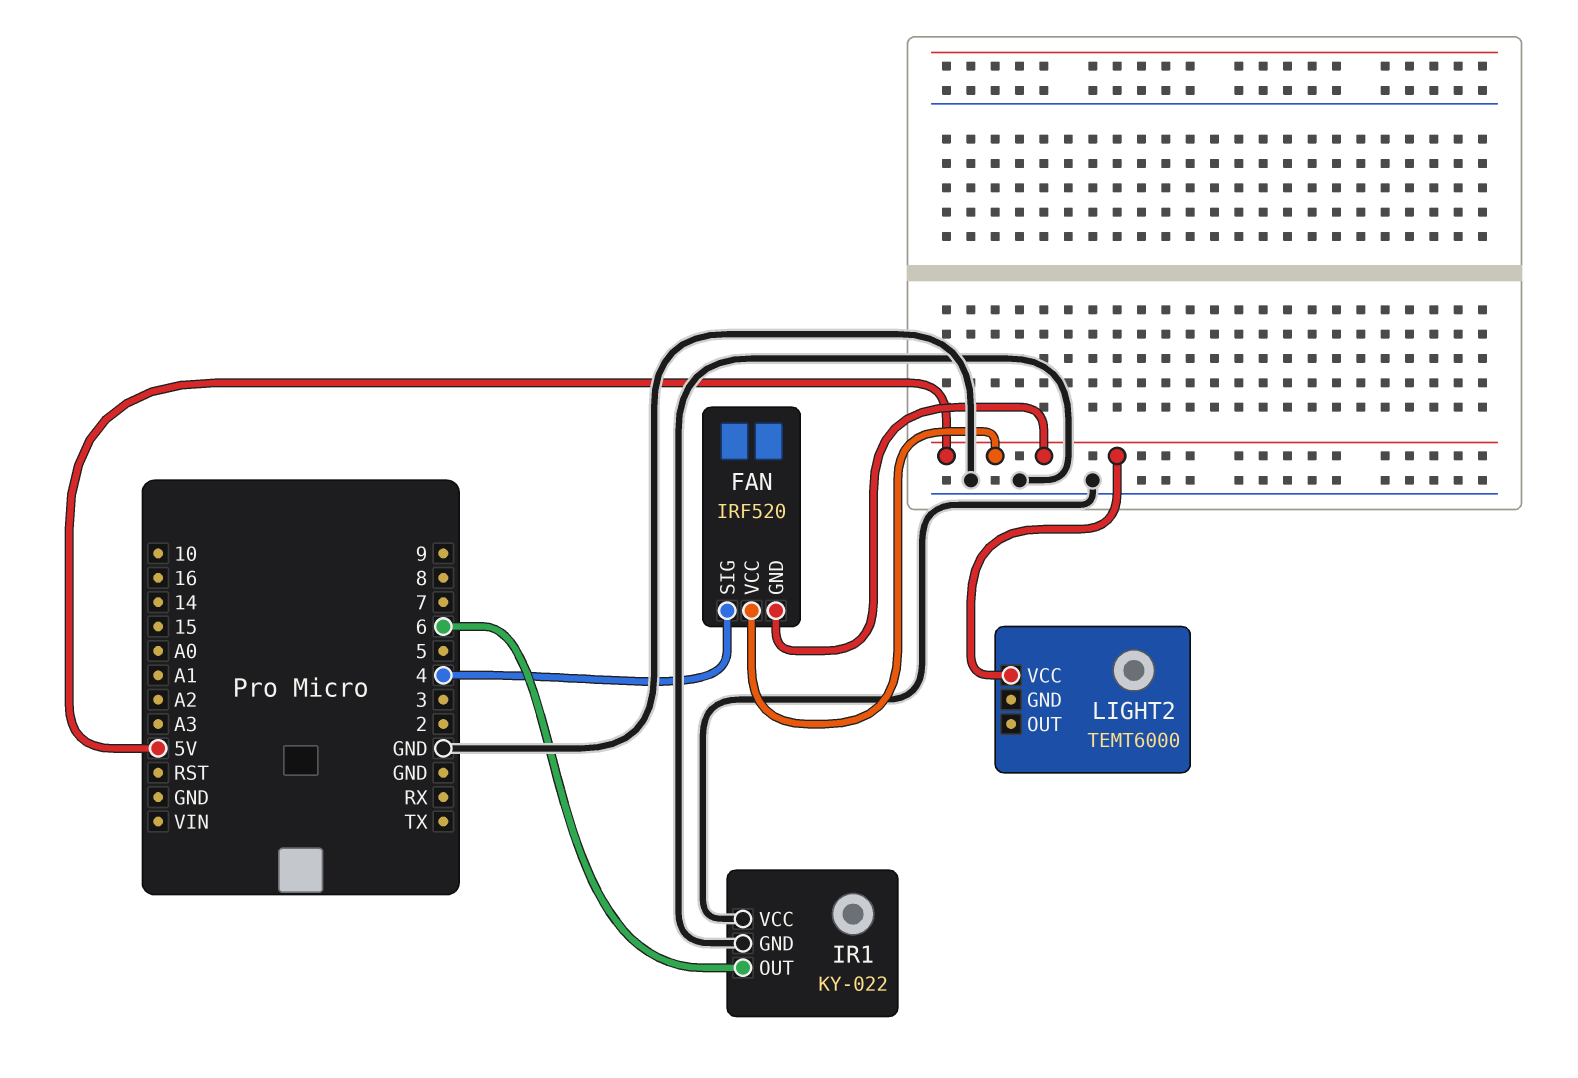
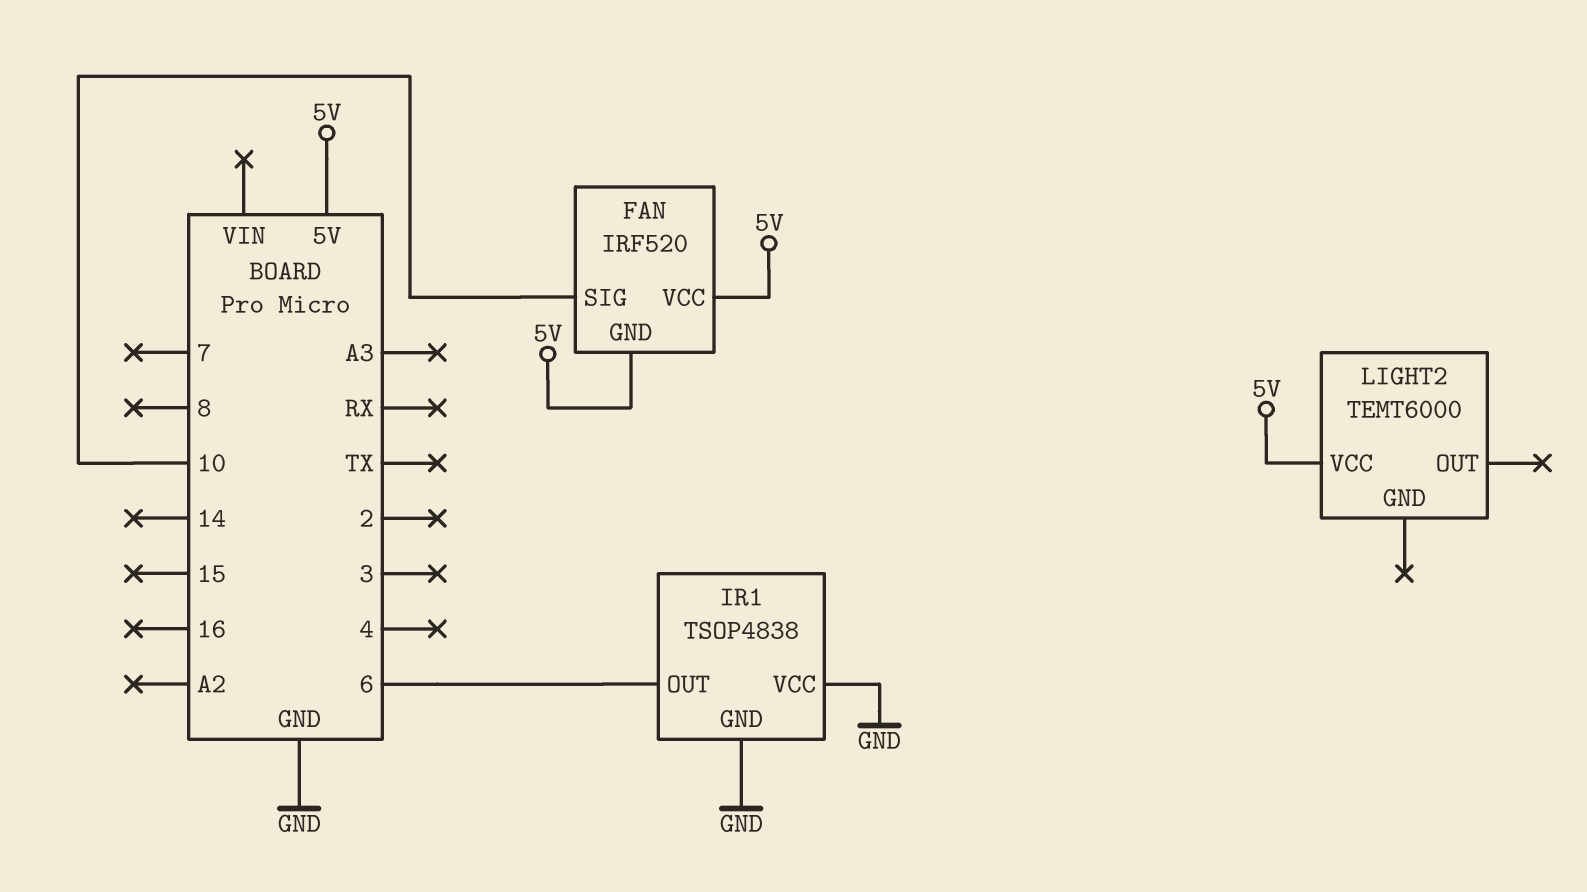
FAN pin SIG: 4 -> 10
IR1: KY-022 -> TSOP4838

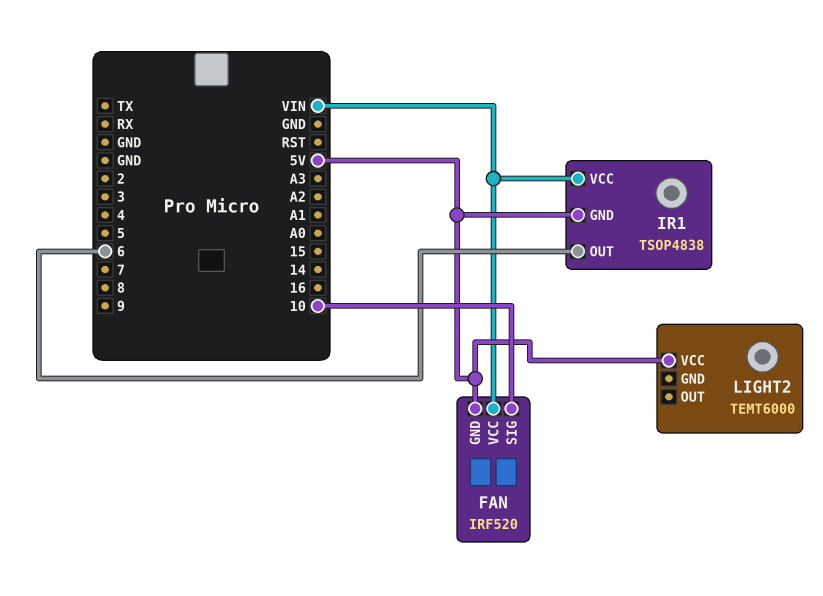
FAN pin VCC: 5V -> VIN
IR1 pin GND: GND -> 5V
IR1 pin VCC: GND -> VIN

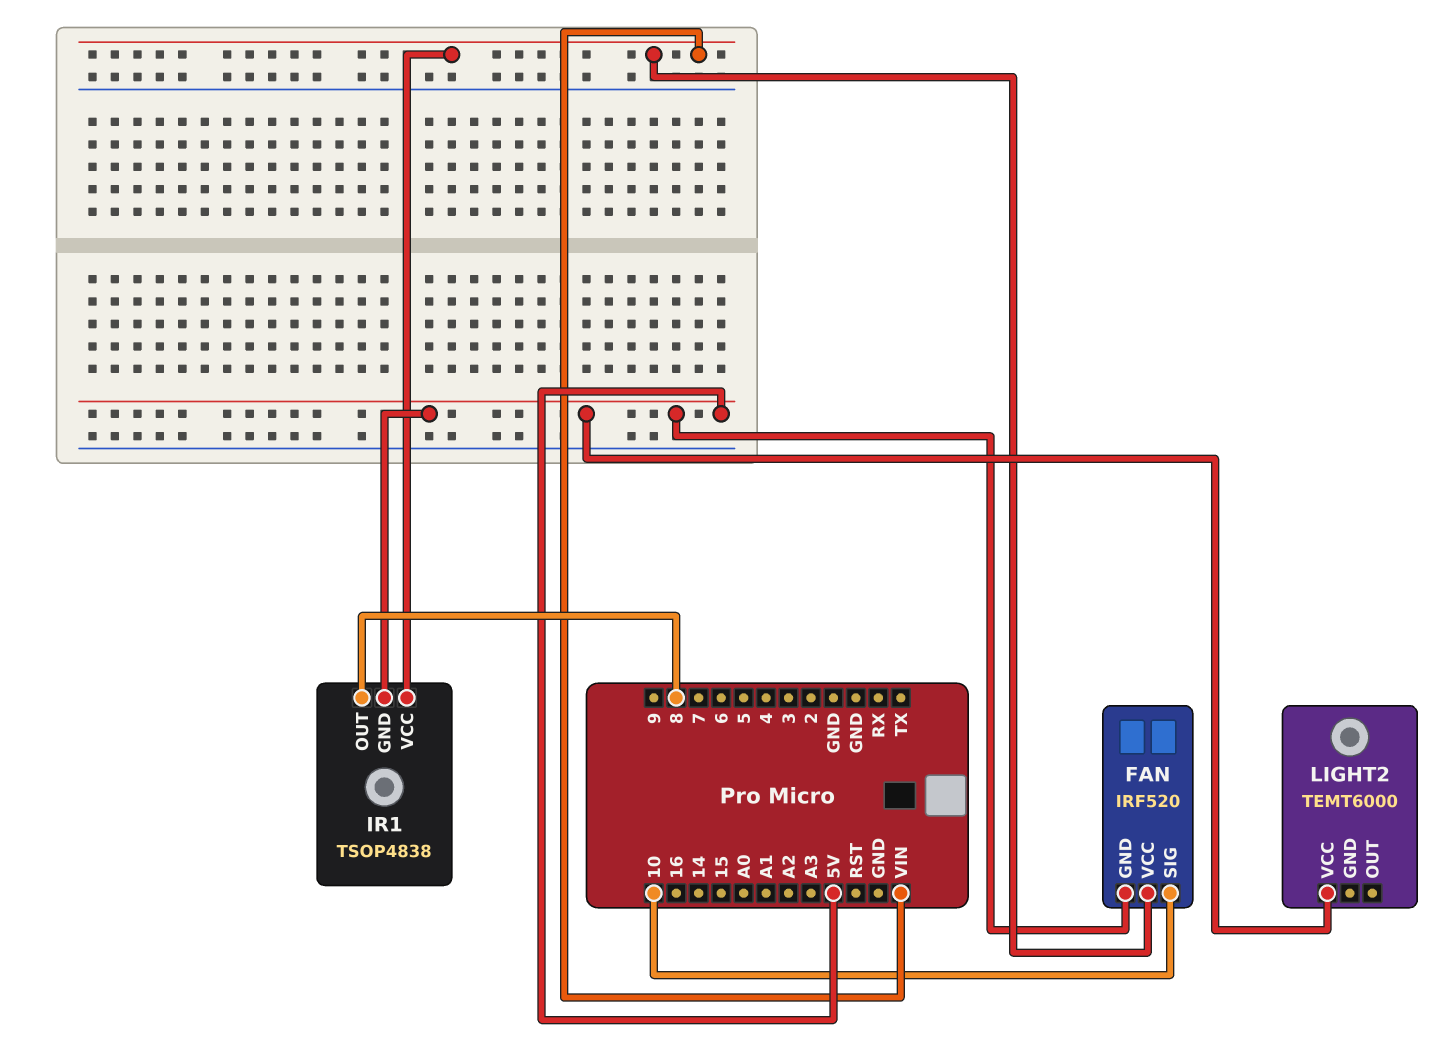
IR1 pin OUT: 6 -> 8

